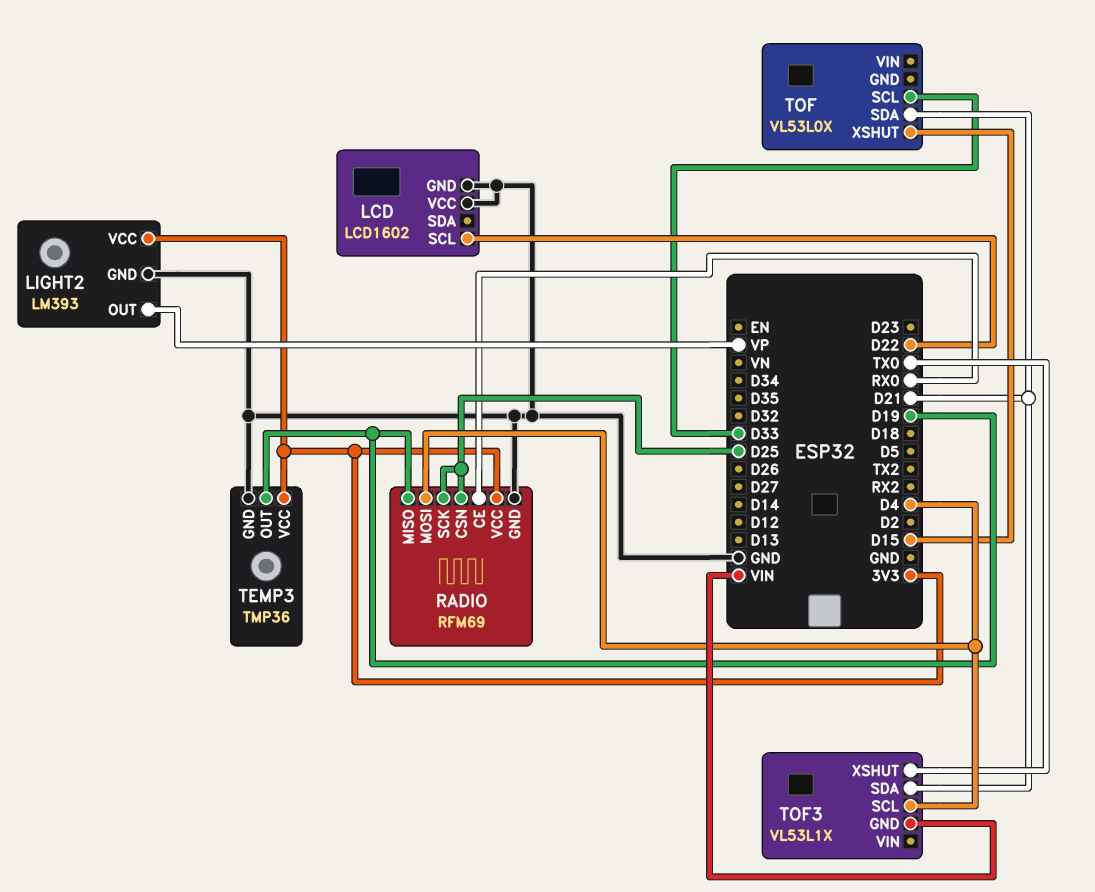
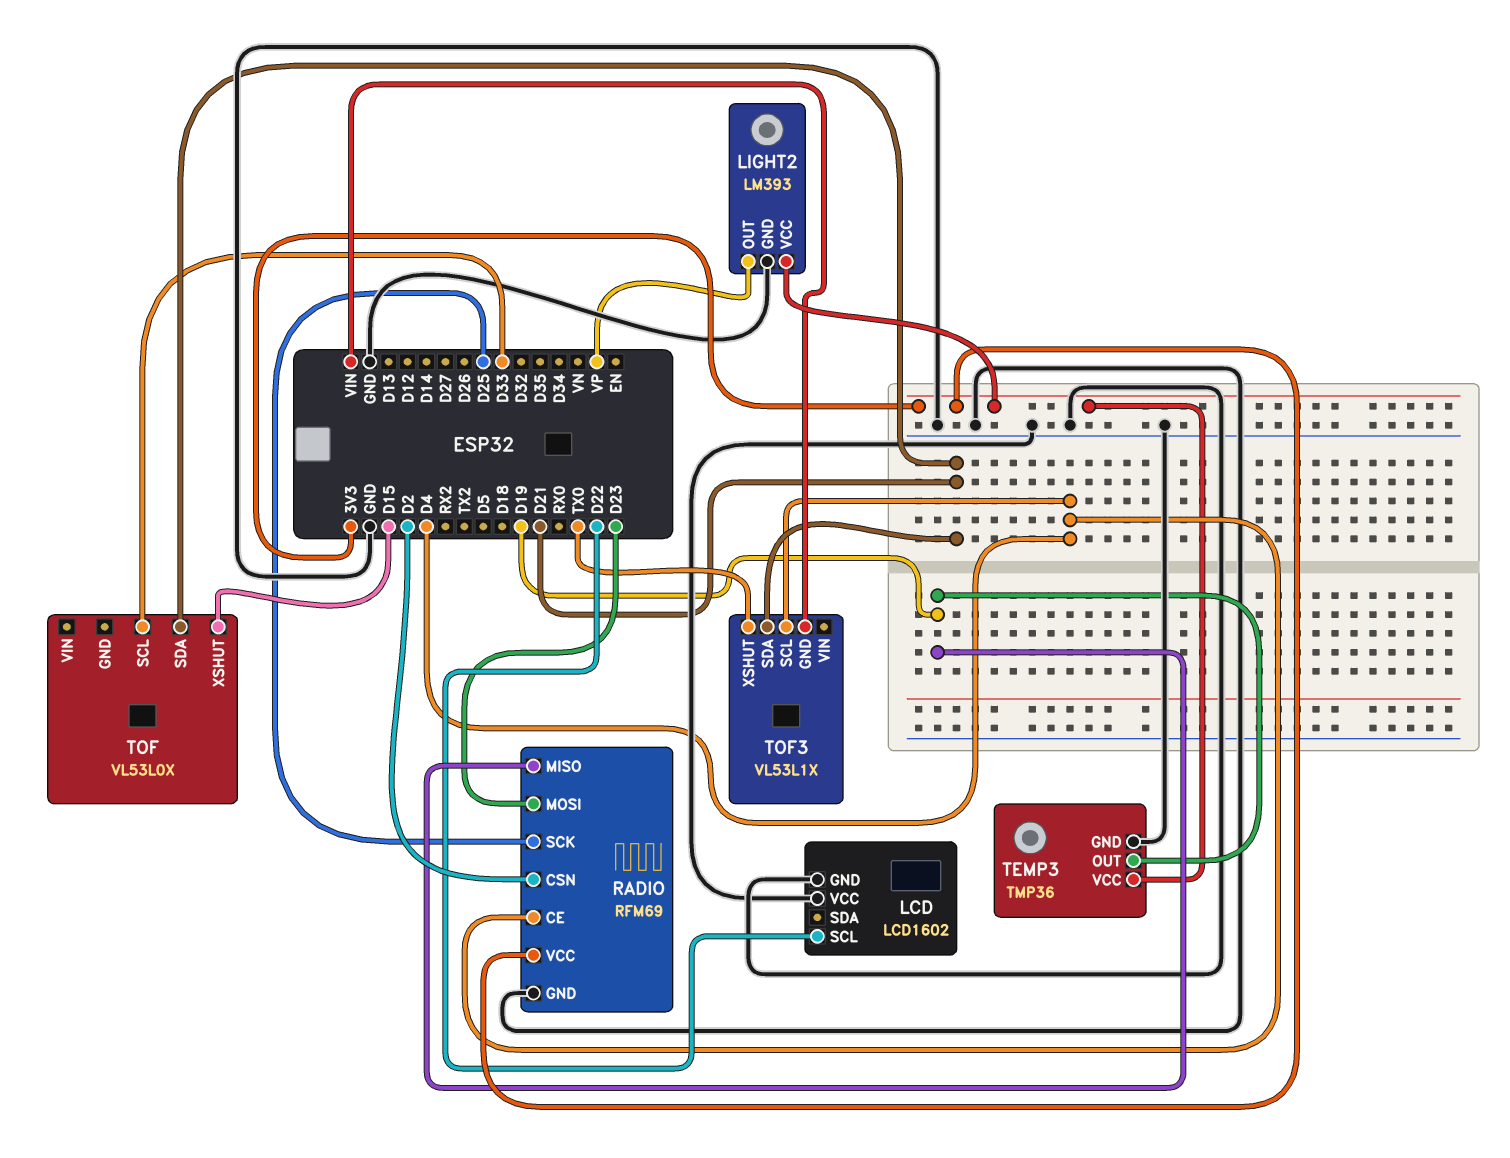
RADIO pin CE: RX0 -> D4
RADIO pin CSN: D25 -> D2
RADIO pin MOSI: D4 -> D23

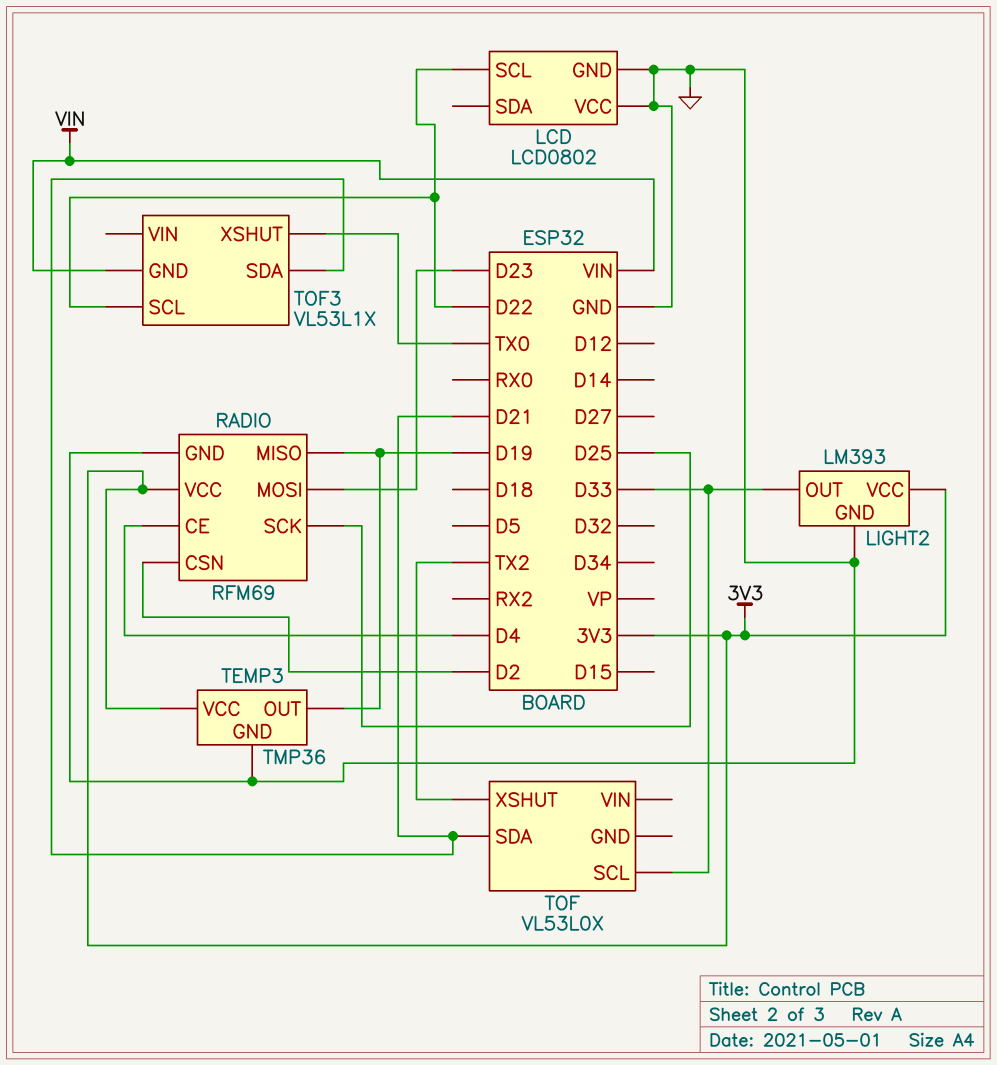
LCD: LCD1602 -> LCD0802
LIGHT2 pin OUT: VP -> D33
TOF pin XSHUT: D15 -> TX2
TOF3 pin SCL: D4 -> D22

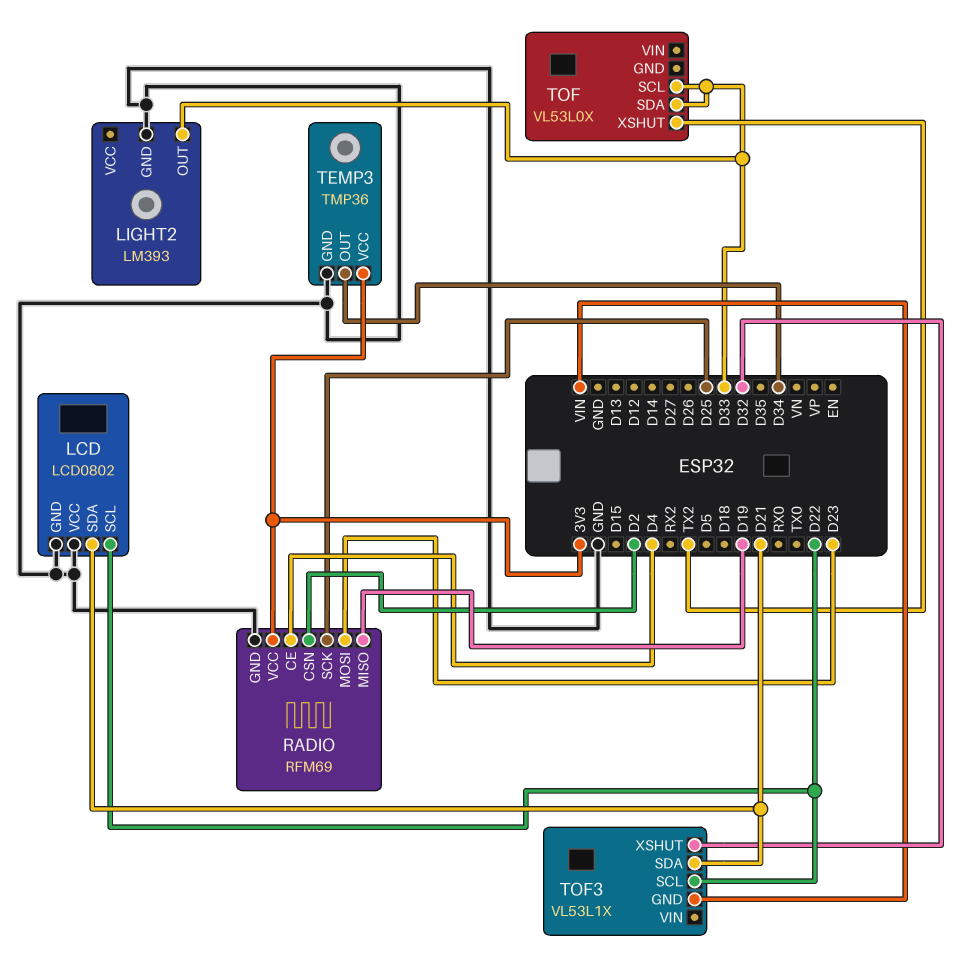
LCD pin SDA: none -> D21
LIGHT2 pin VCC: 3V3 -> none
TEMP3 pin OUT: D19 -> D34
TOF pin SDA: D21 -> D33
TOF3 pin XSHUT: TX0 -> D32

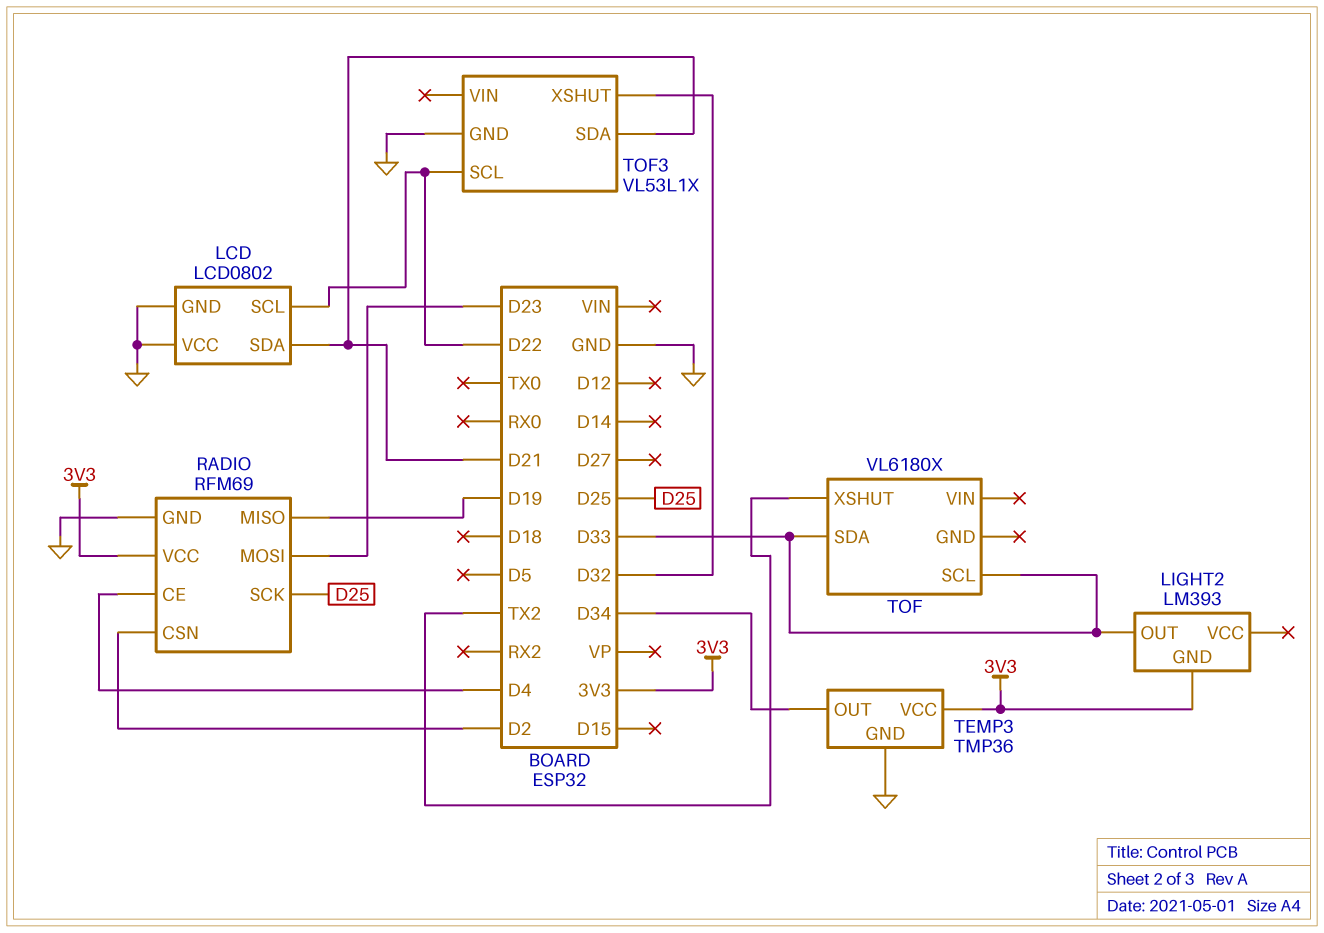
LIGHT2 pin GND: GND -> 3V3
TOF: VL53L0X -> VL6180X
TOF3 pin GND: VIN -> GND

